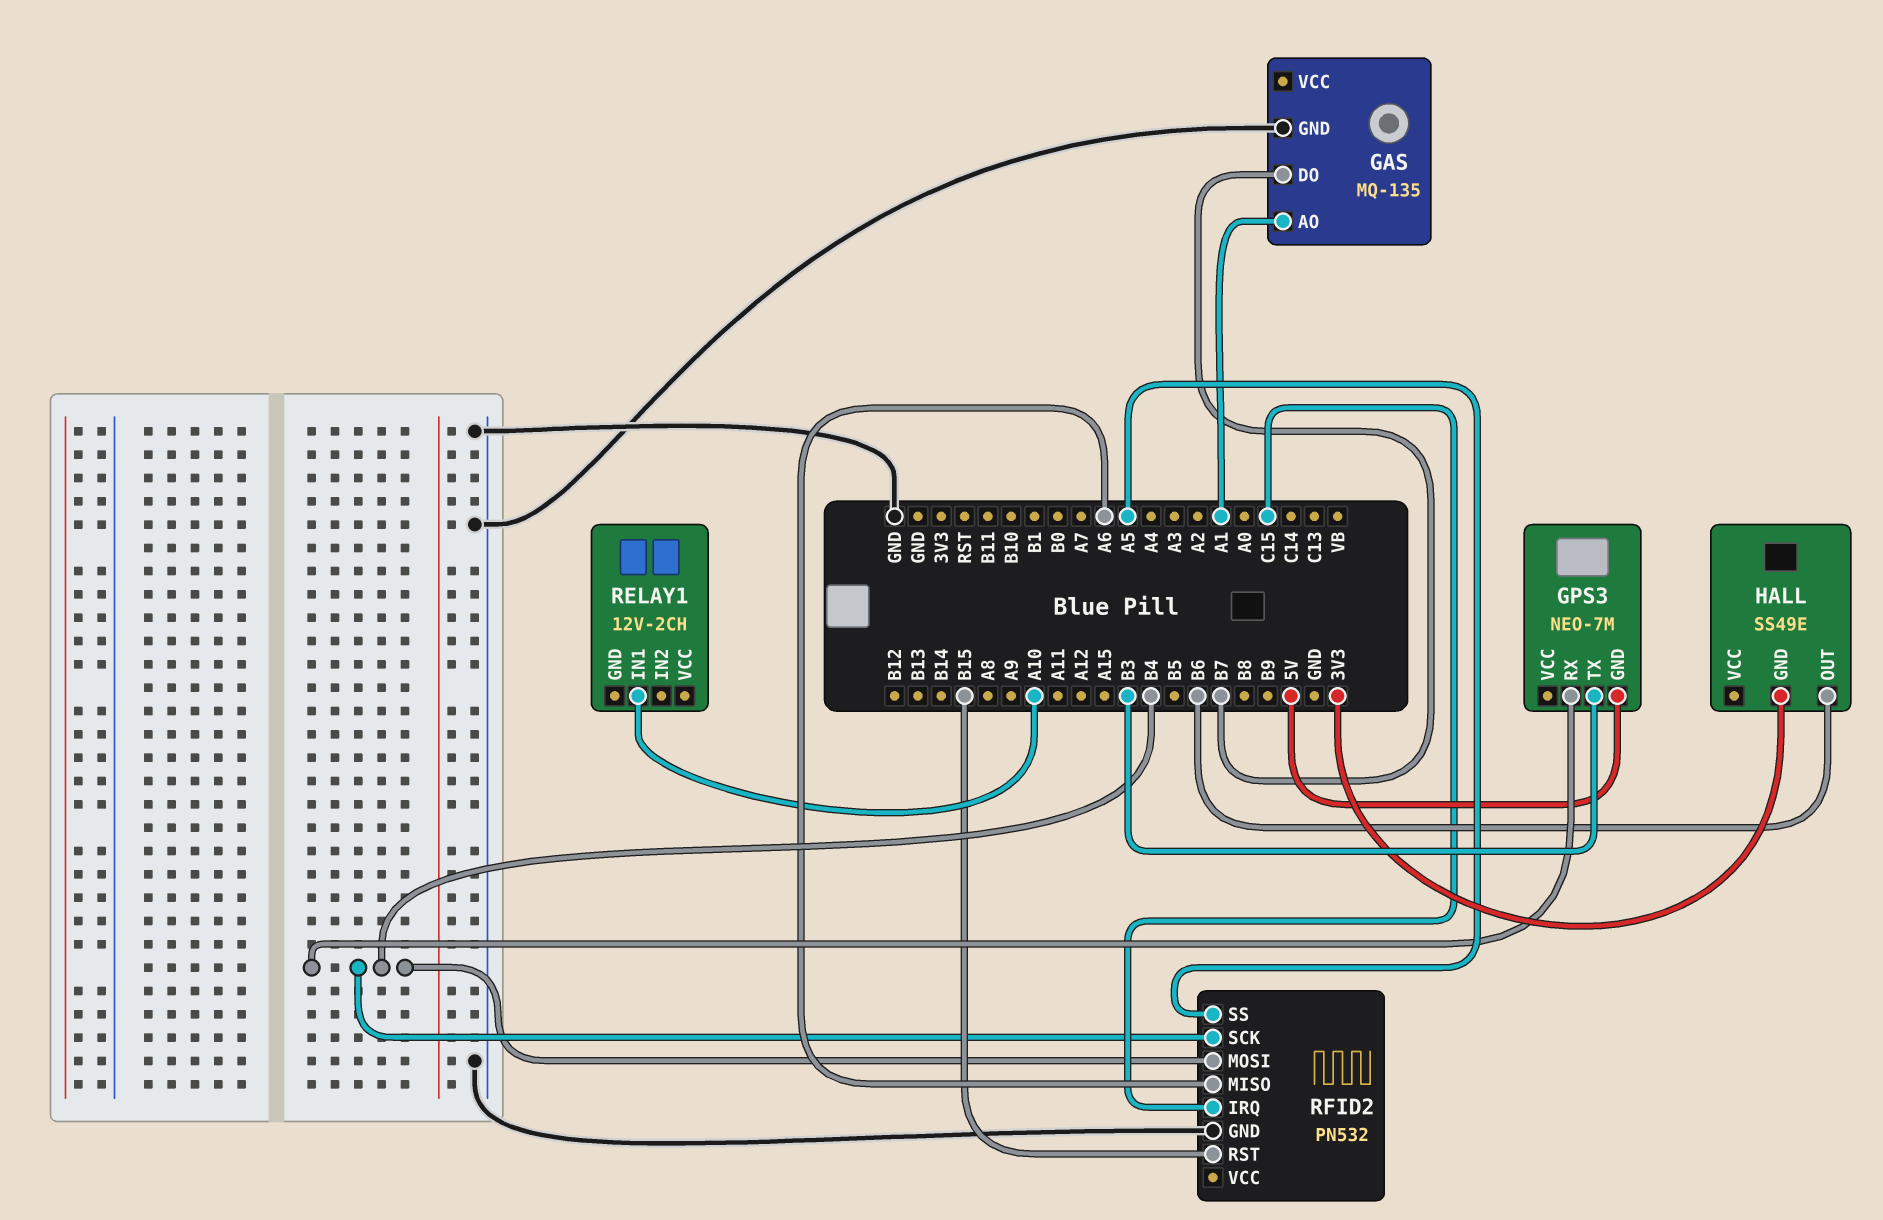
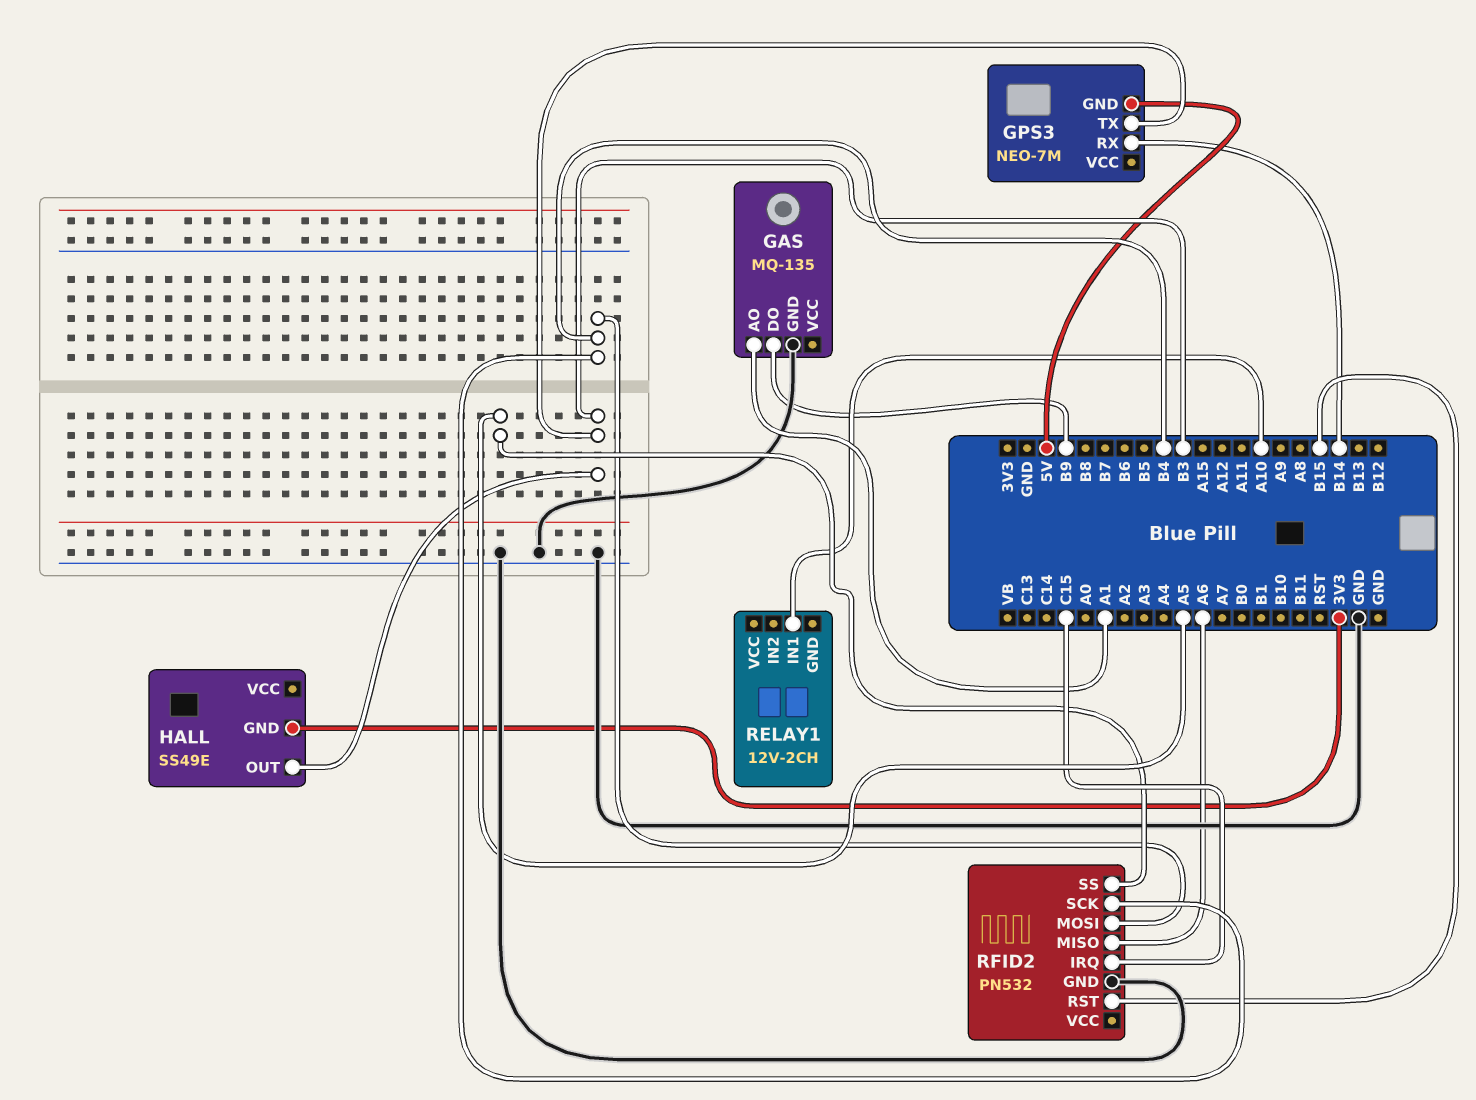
GAS pin DO: B7 -> B9
GPS3 pin RX: B4 -> B14
HALL pin OUT: B6 -> B3

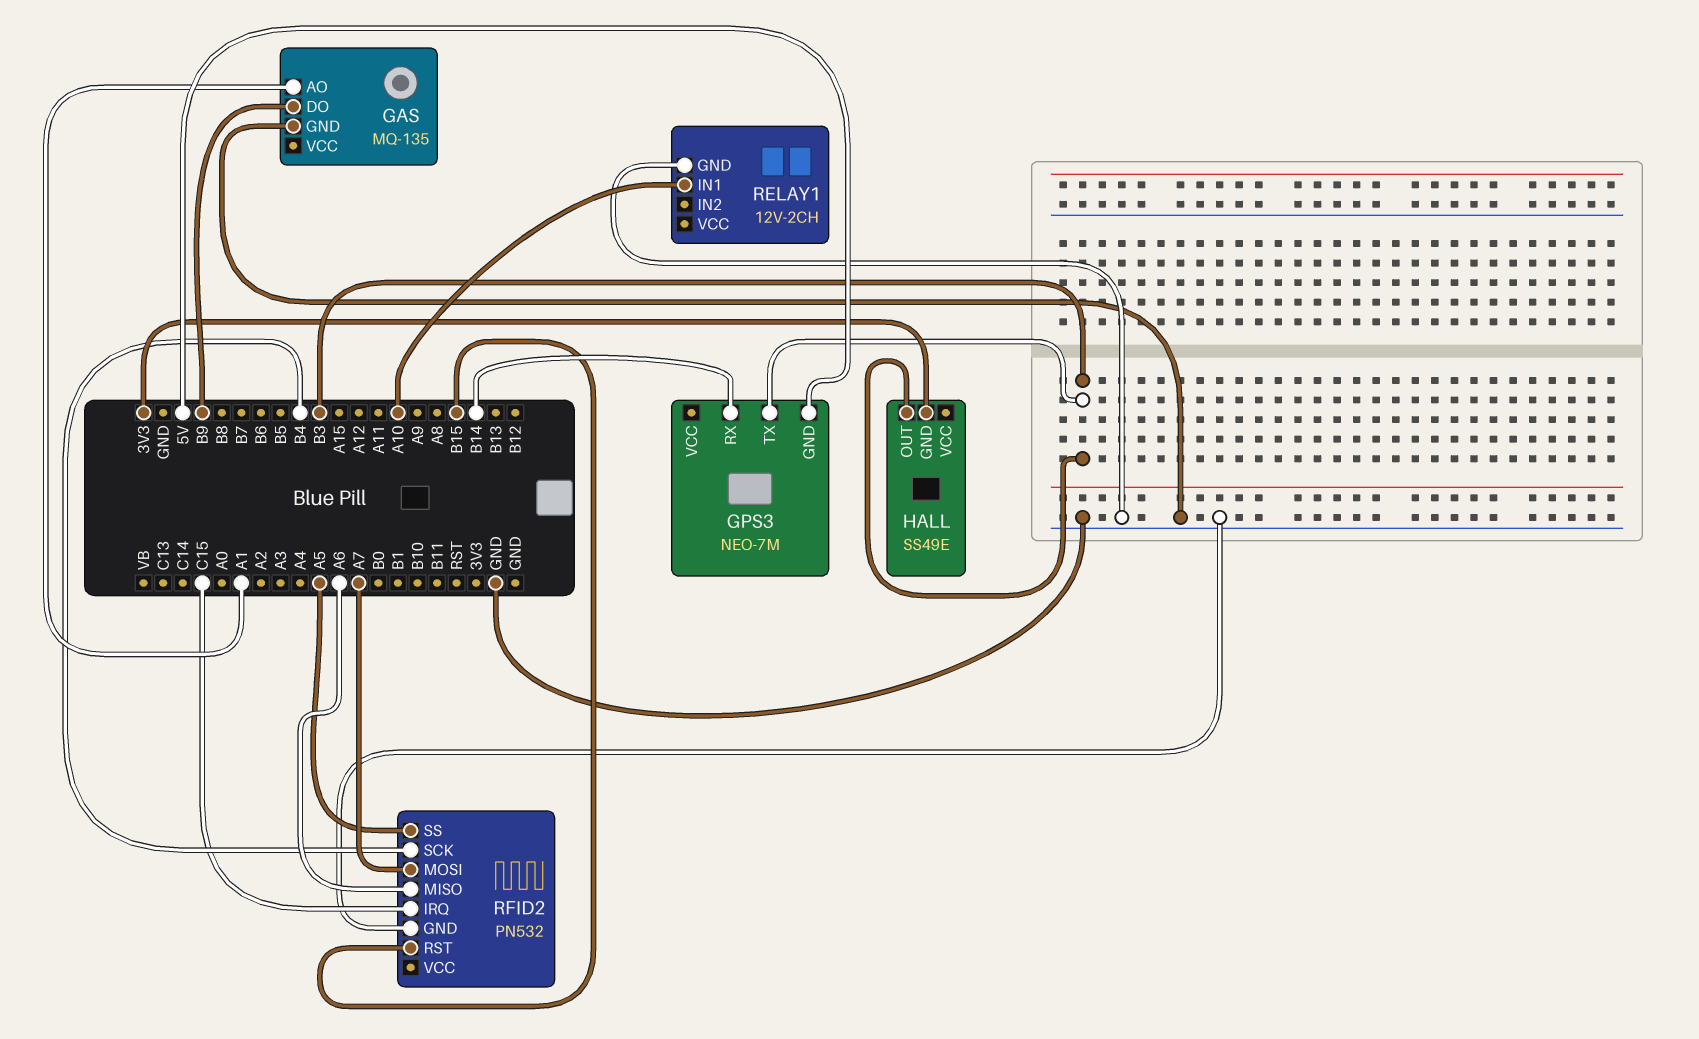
RELAY1 pin GND: none -> GND
RFID2 pin MOSI: B4 -> A7

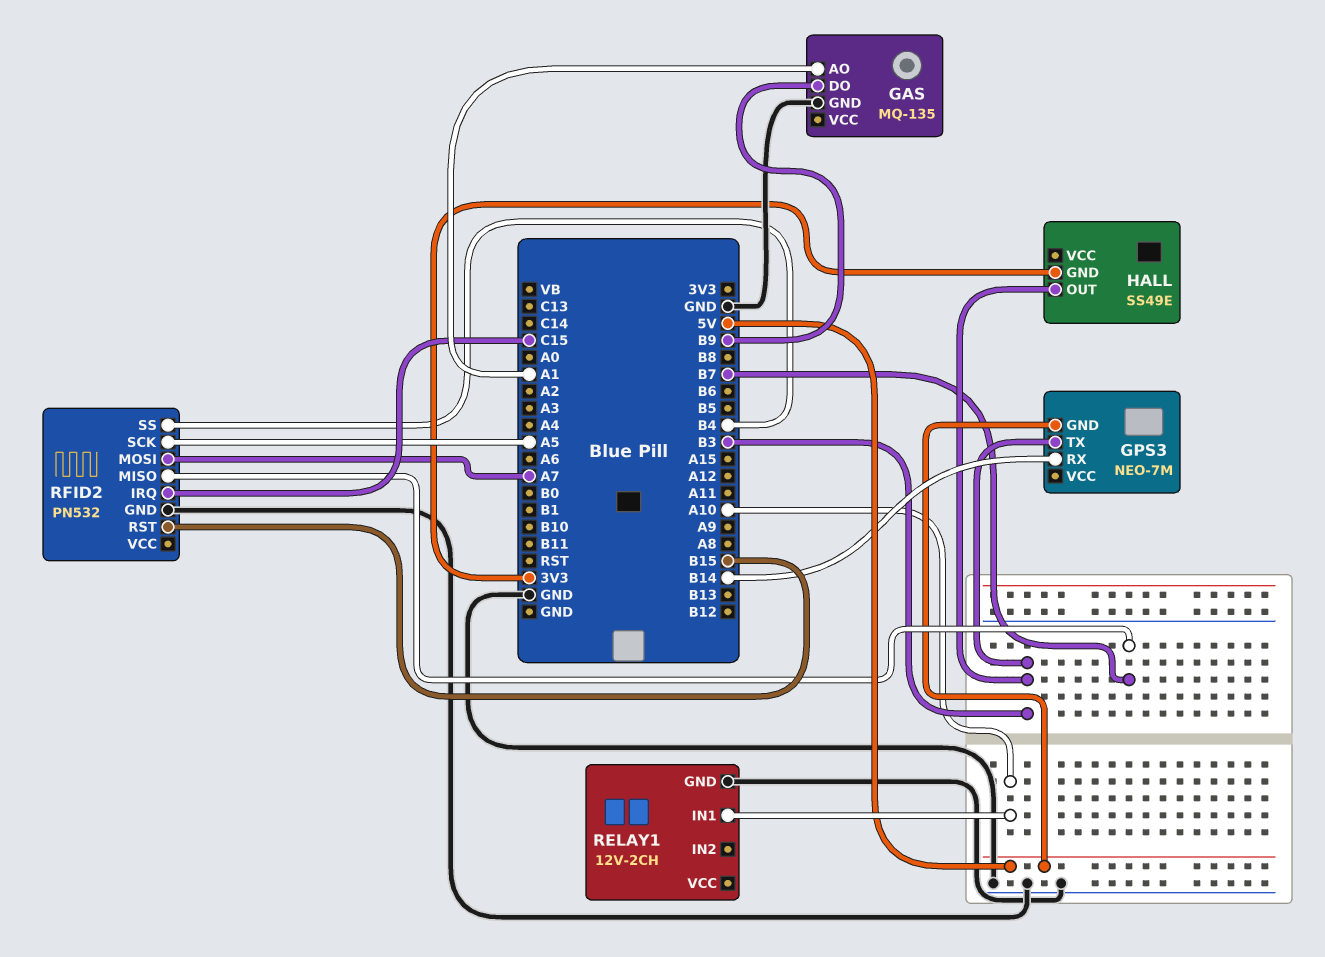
RFID2 pin MISO: A6 -> B7
RFID2 pin SCK: B4 -> A5
RFID2 pin SS: A5 -> B4

